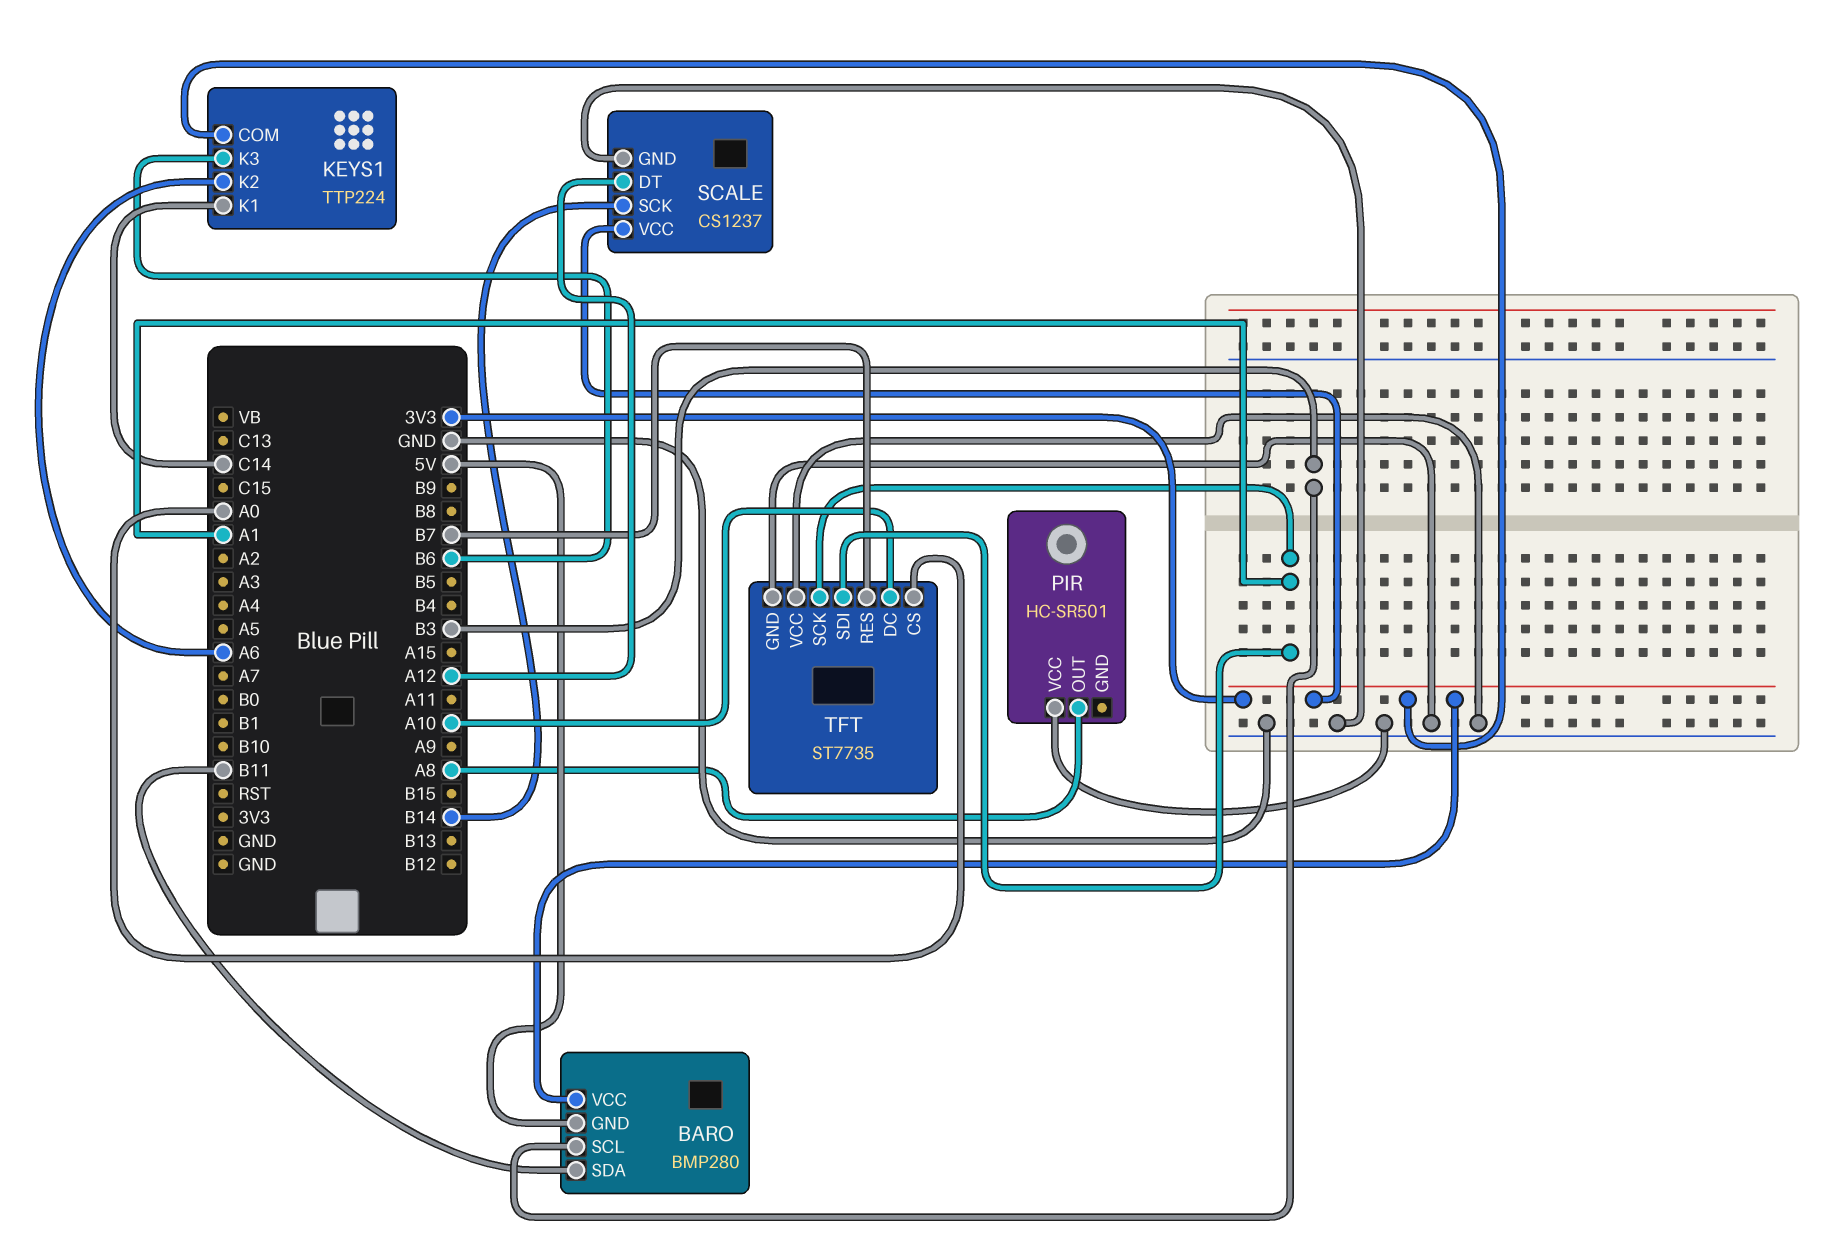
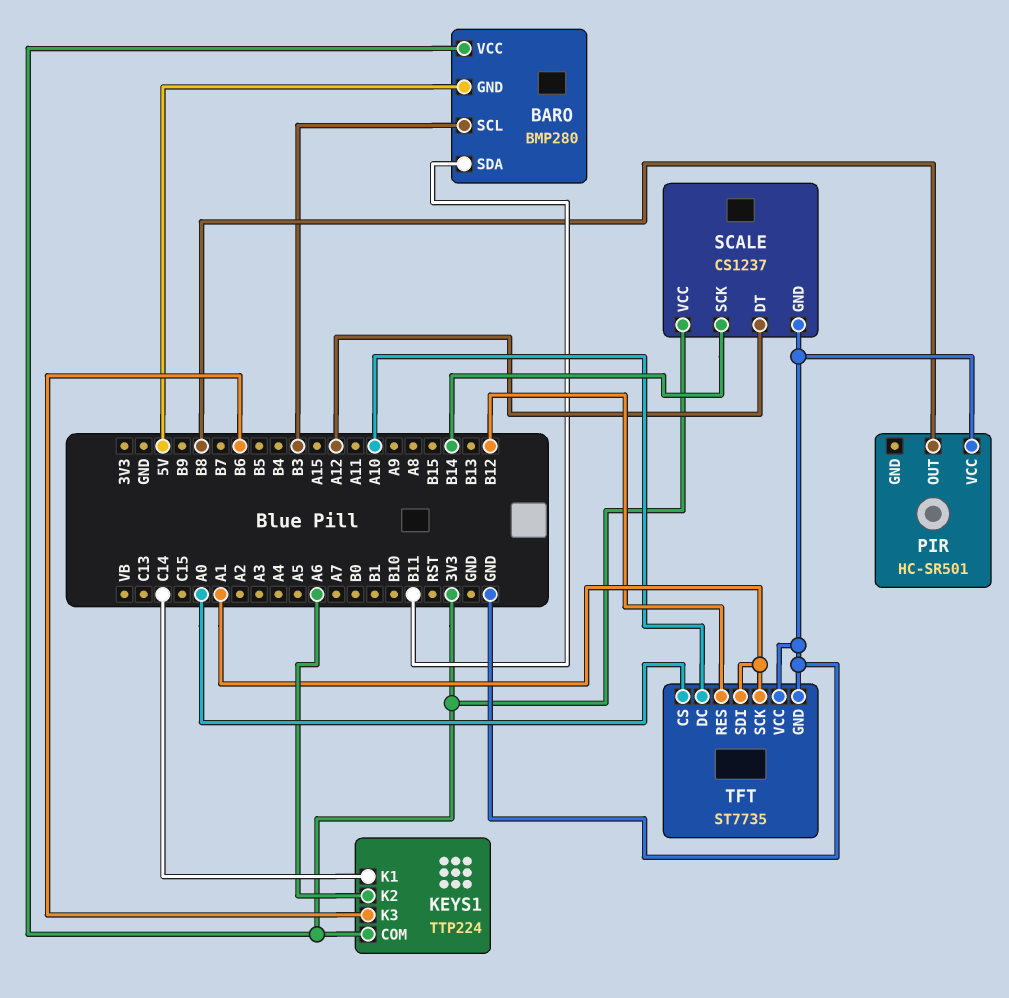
PIR pin OUT: A8 -> B8
TFT pin RES: B7 -> B12

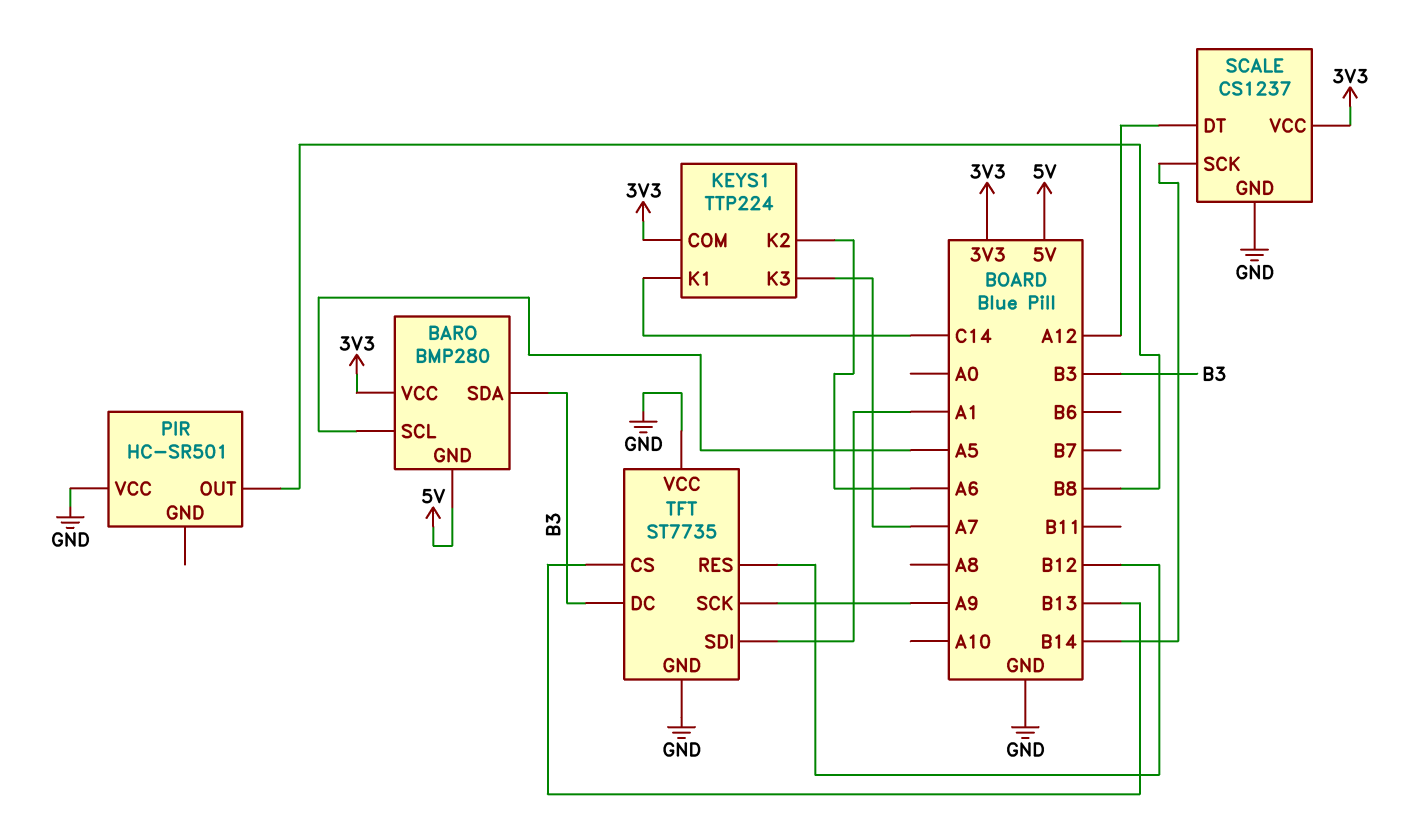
BARO pin SCL: B3 -> A5
BARO pin SDA: B11 -> B3
KEYS1 pin K3: B6 -> A7
TFT pin CS: A0 -> B13
TFT pin DC: A10 -> B3
TFT pin SCK: A1 -> A9

